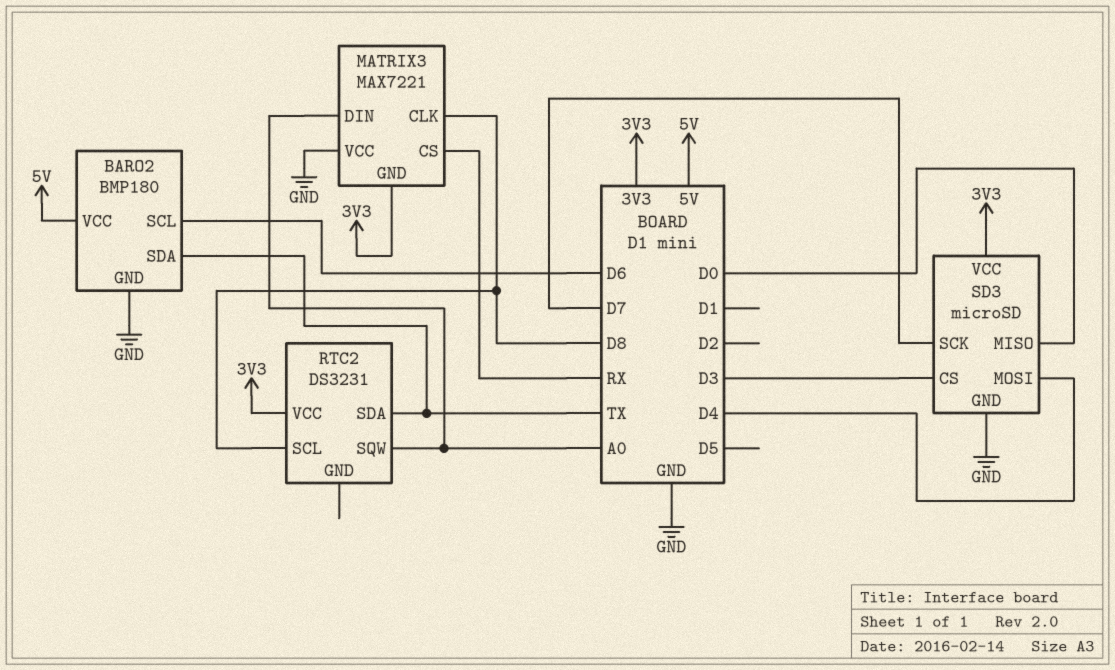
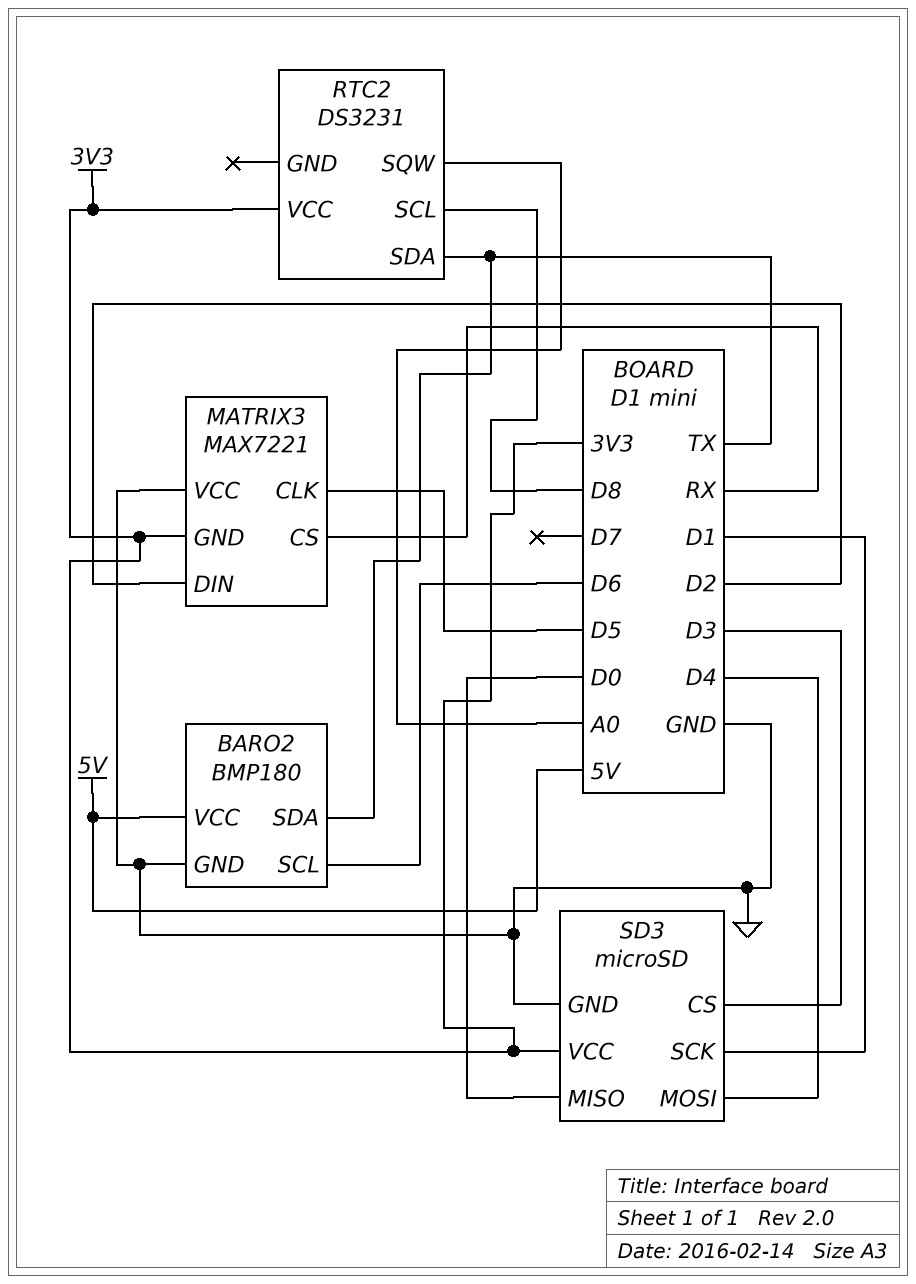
MATRIX3 pin CLK: D8 -> D5
MATRIX3 pin DIN: A0 -> D2
SD3 pin SCK: D7 -> D1

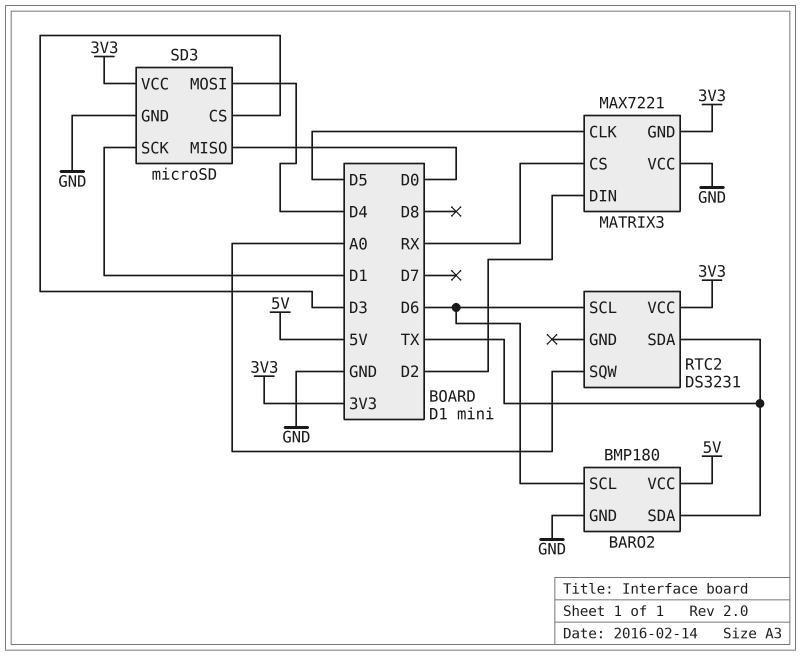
RTC2 pin SCL: D8 -> D6

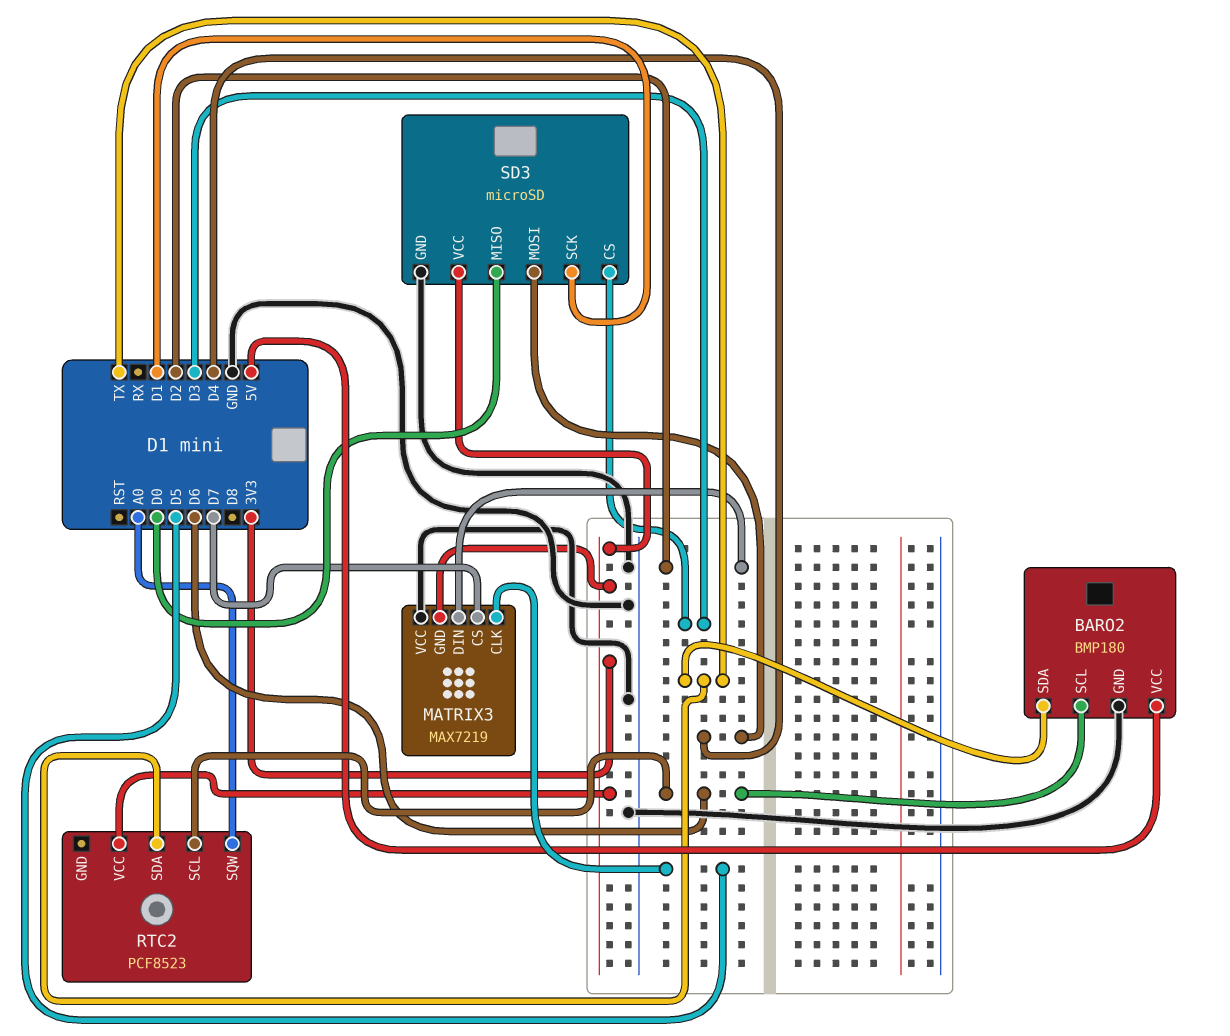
MATRIX3: MAX7221 -> MAX7219
MATRIX3 pin CS: RX -> D7
RTC2: DS3231 -> PCF8523

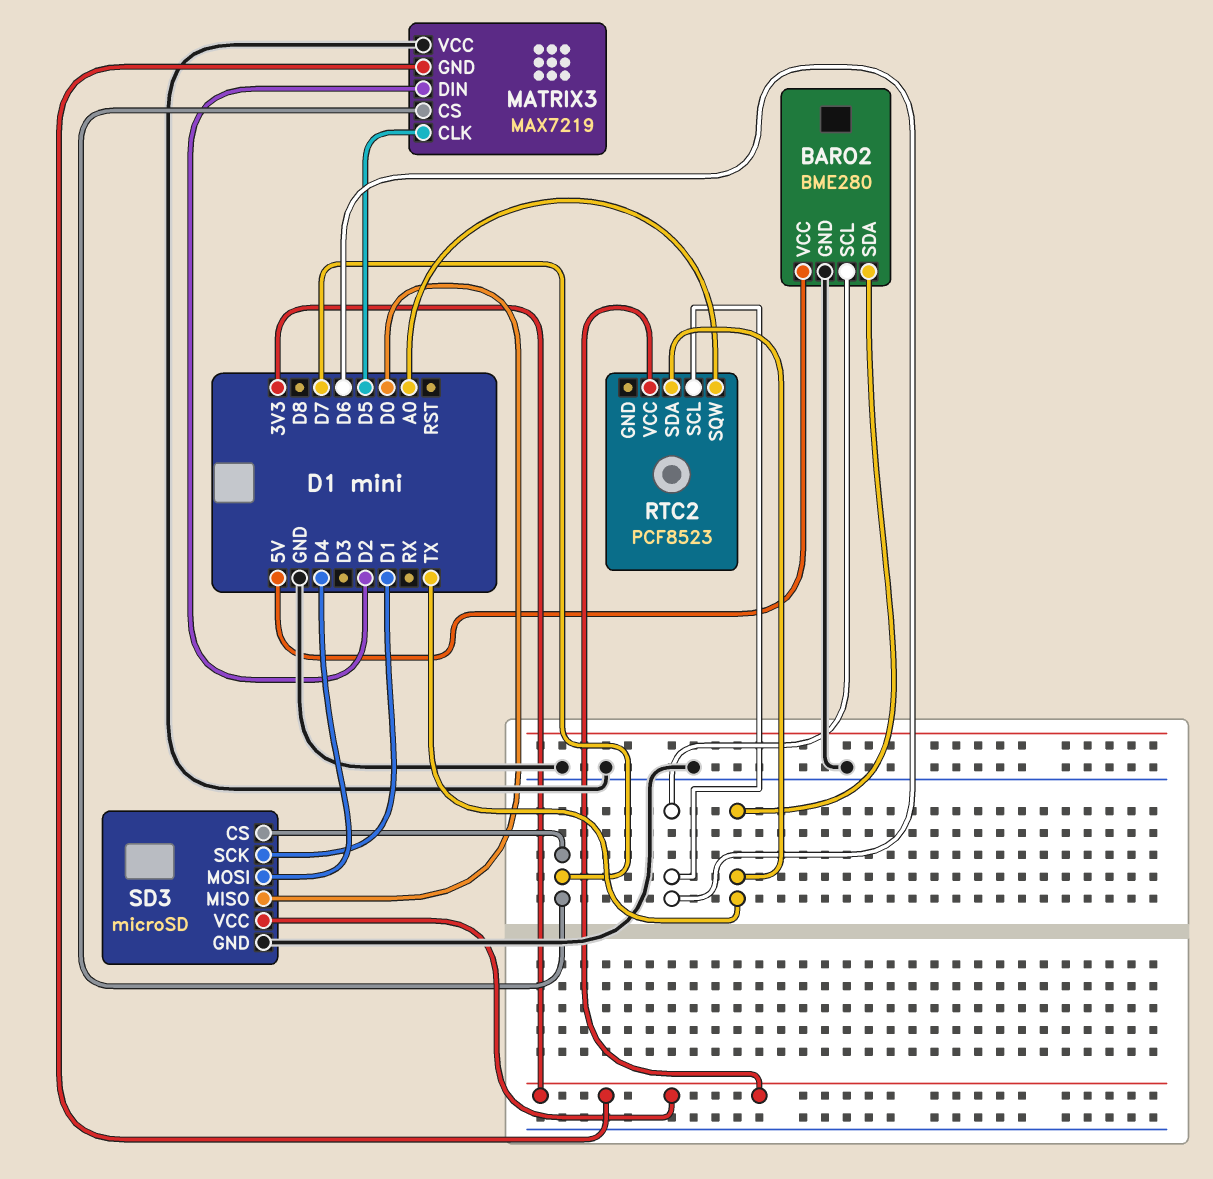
BARO2: BMP180 -> BME280
SD3 pin CS: D3 -> D7

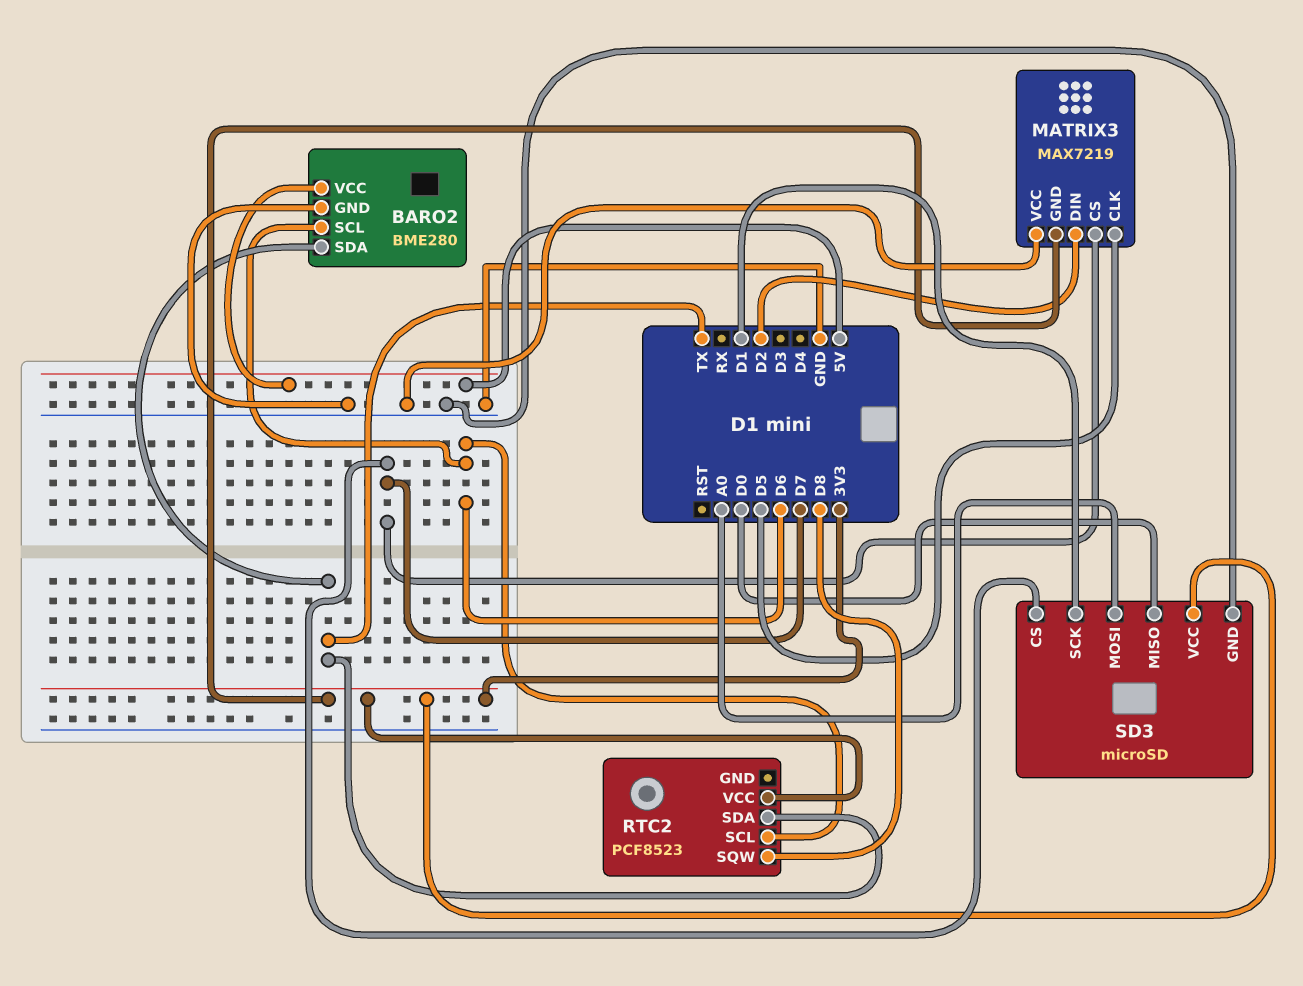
RTC2 pin SQW: A0 -> D8
SD3 pin MOSI: D4 -> A0

